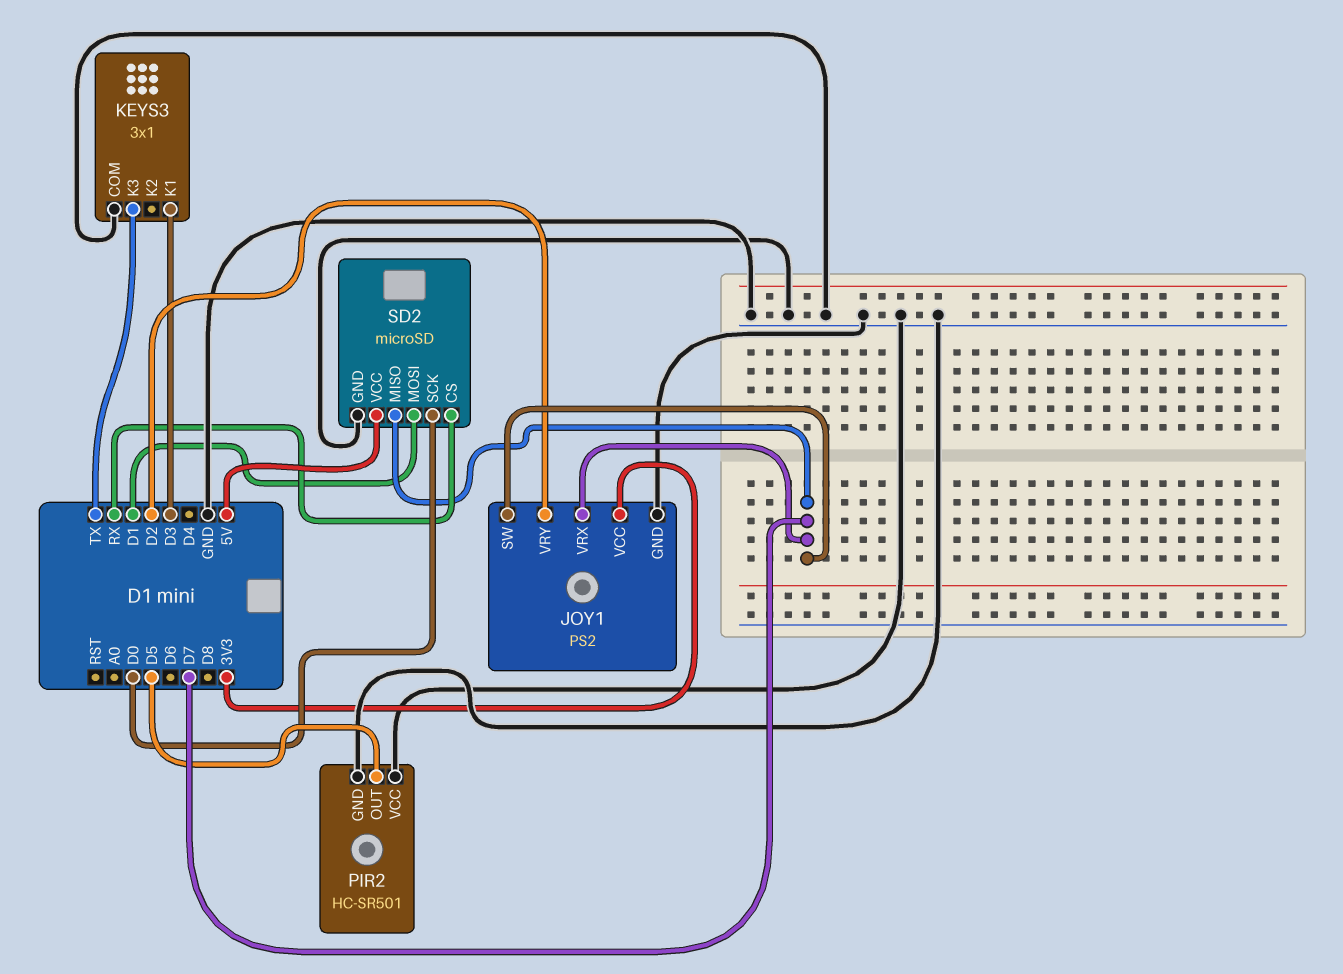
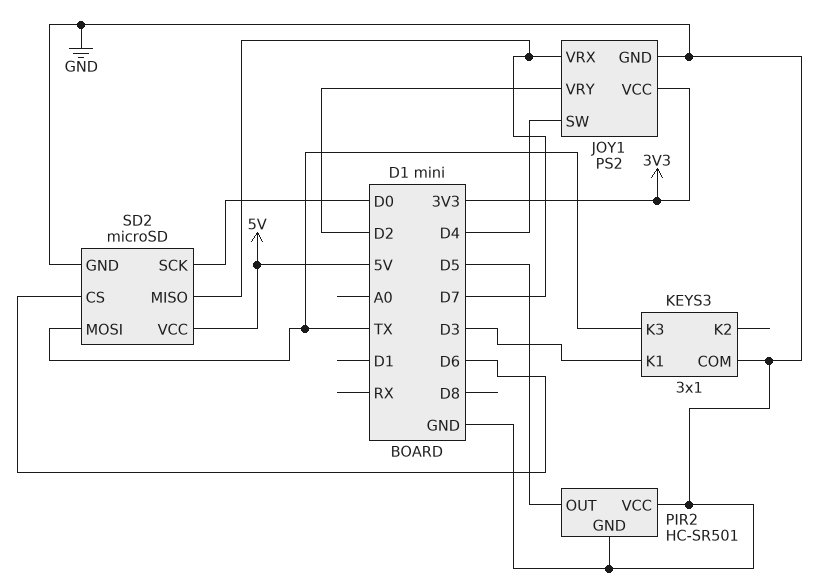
JOY1 pin SW: D7 -> D4
SD2 pin CS: RX -> D6
SD2 pin MOSI: D1 -> TX

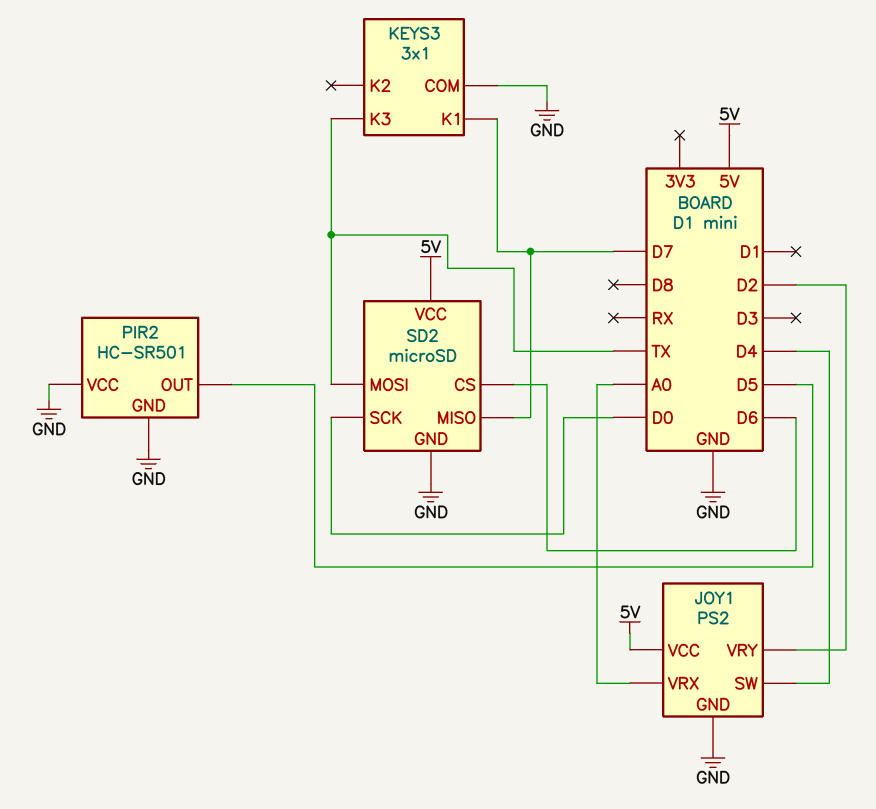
JOY1 pin VCC: 3V3 -> 5V
JOY1 pin VRX: D7 -> A0
KEYS3 pin K1: D3 -> D7

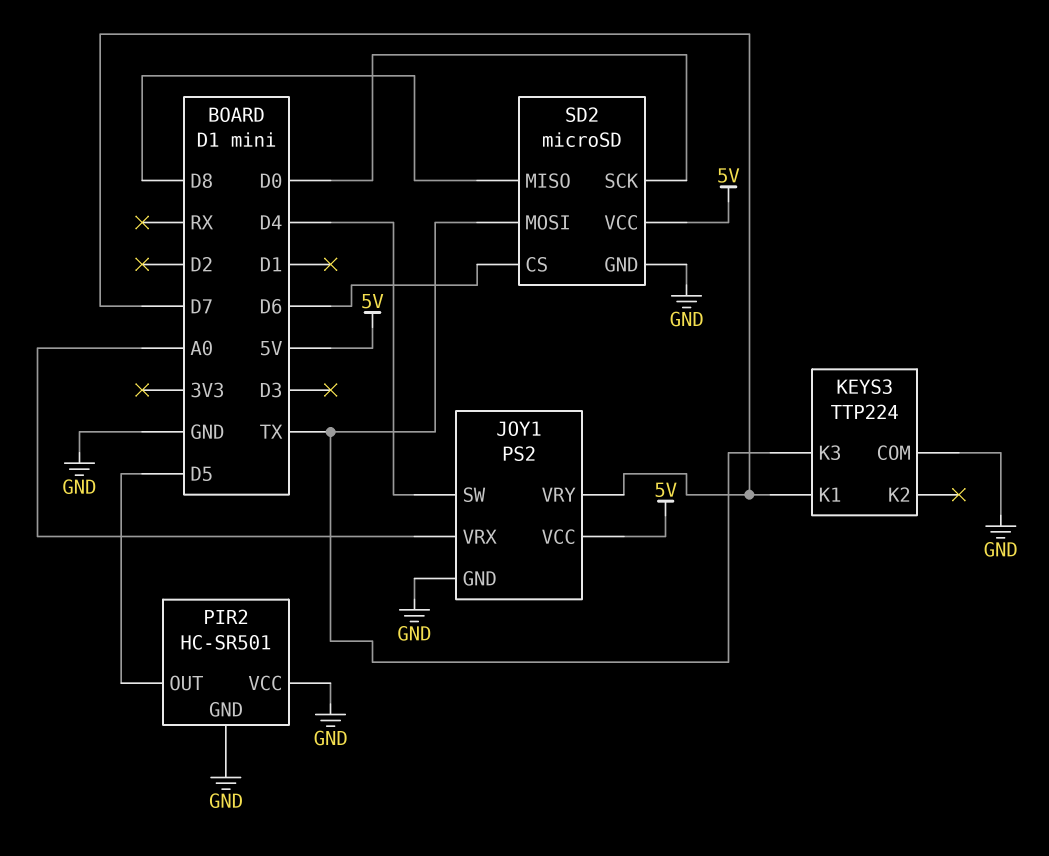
JOY1 pin VRY: D2 -> D7
KEYS3: 3x1 -> TTP224
SD2 pin MISO: D7 -> D8

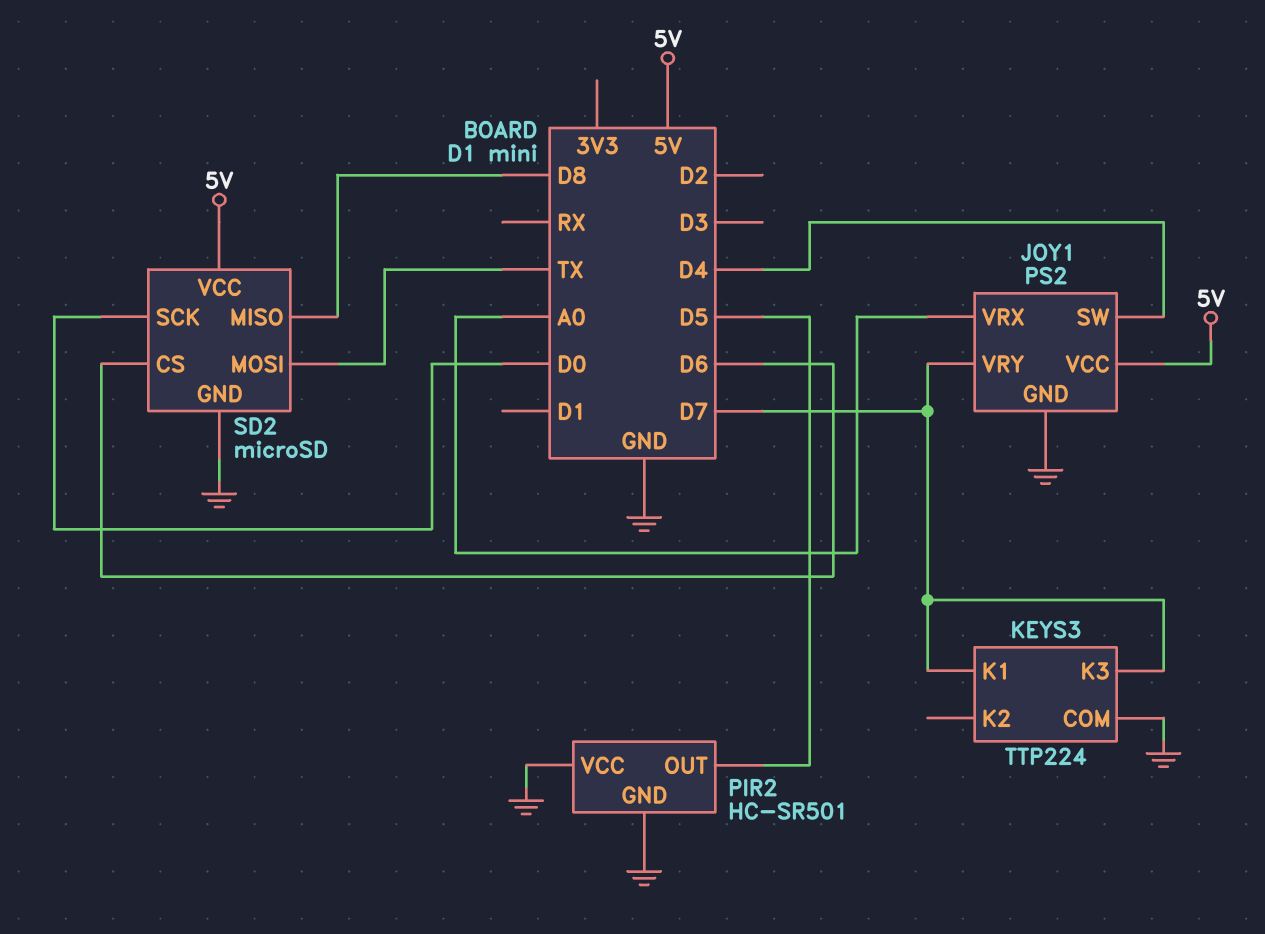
KEYS3 pin K3: TX -> D7

